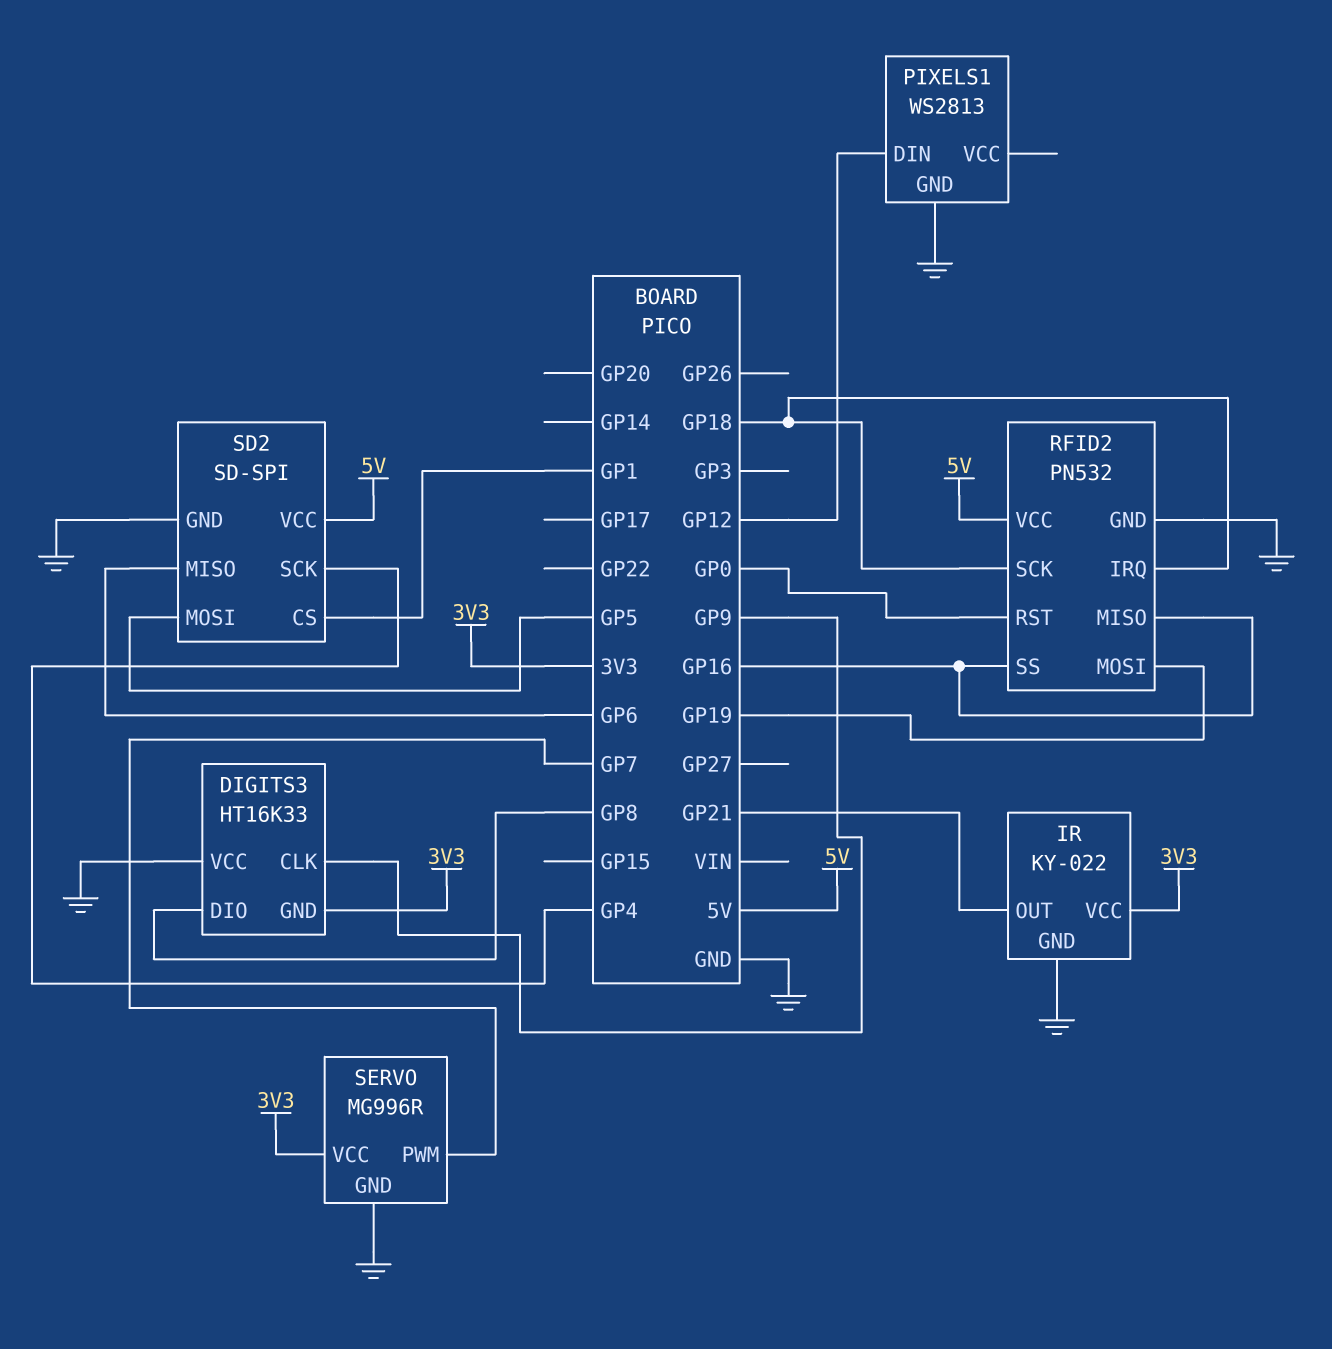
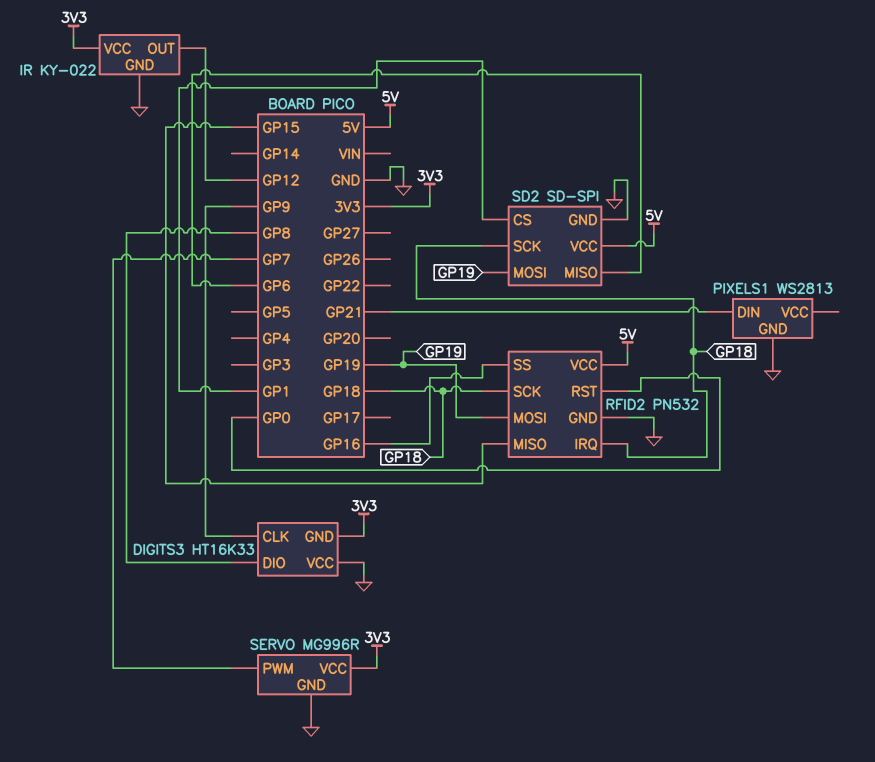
IR pin OUT: GP21 -> GP12
PIXELS1 pin DIN: GP12 -> GP21
RFID2 pin MISO: GP16 -> GP15
SD2 pin MOSI: GP5 -> GP19
SD2 pin SCK: GP4 -> GP18

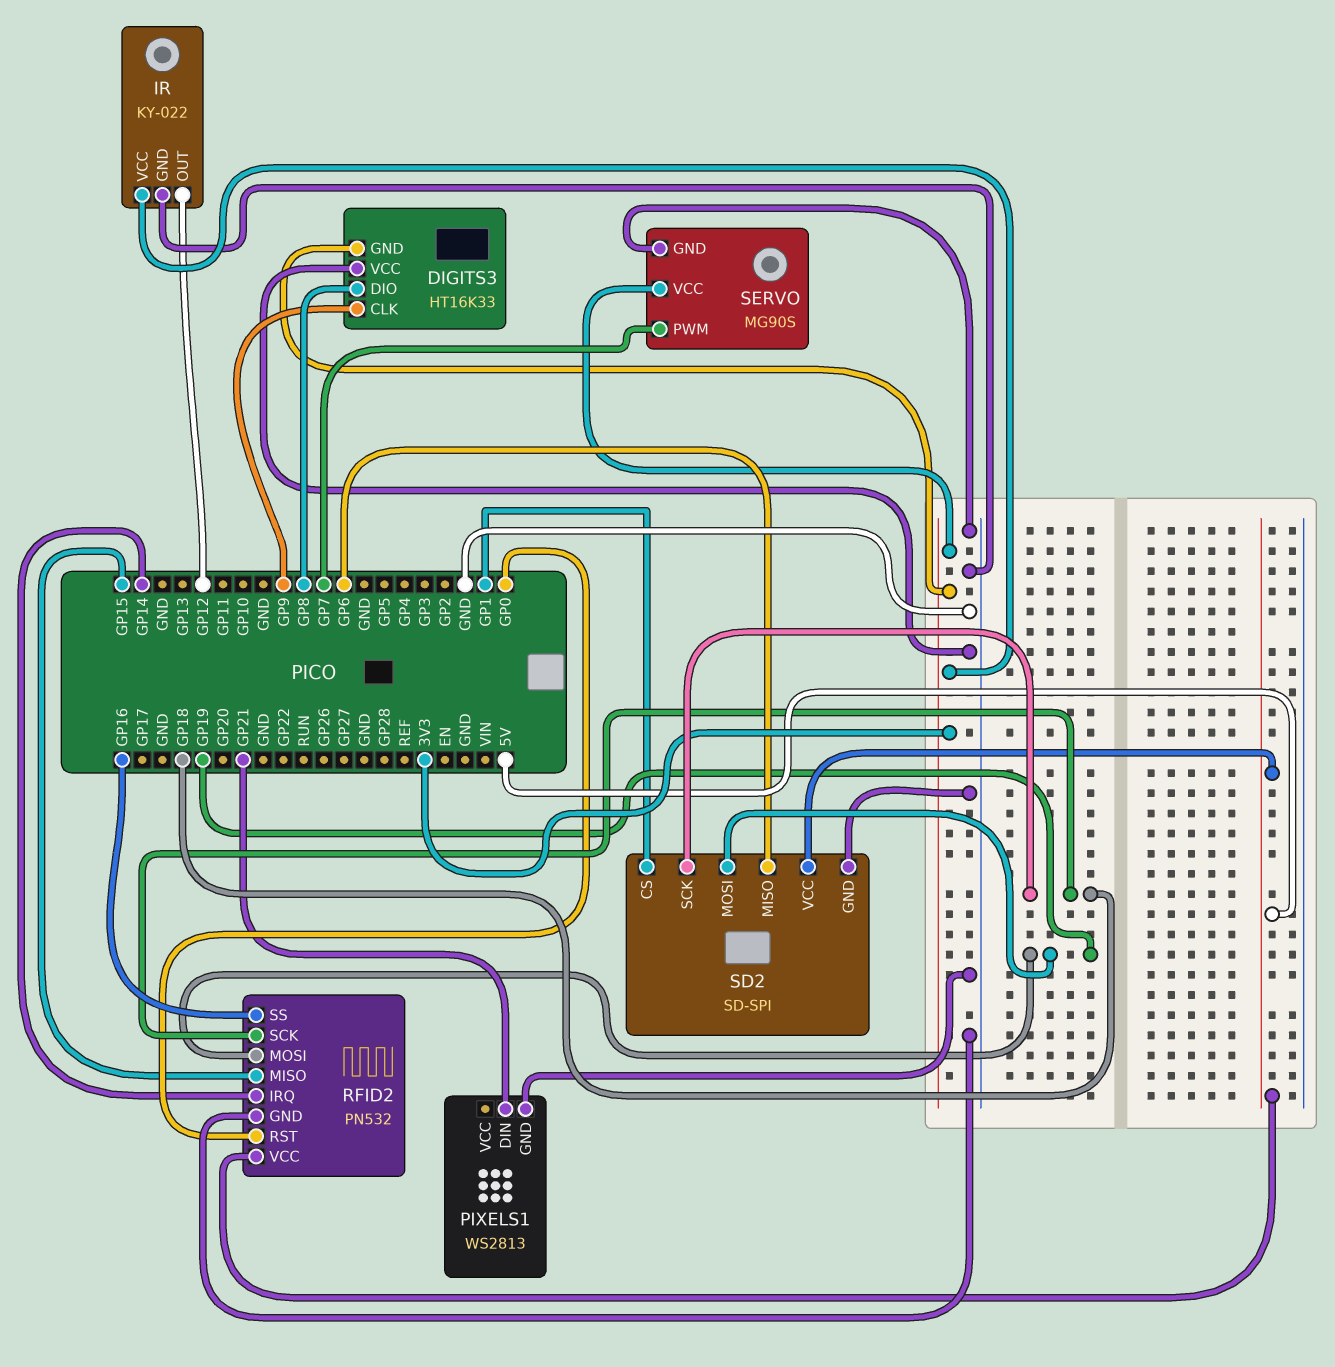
RFID2 pin IRQ: GP18 -> GP14
SERVO: MG996R -> MG90S

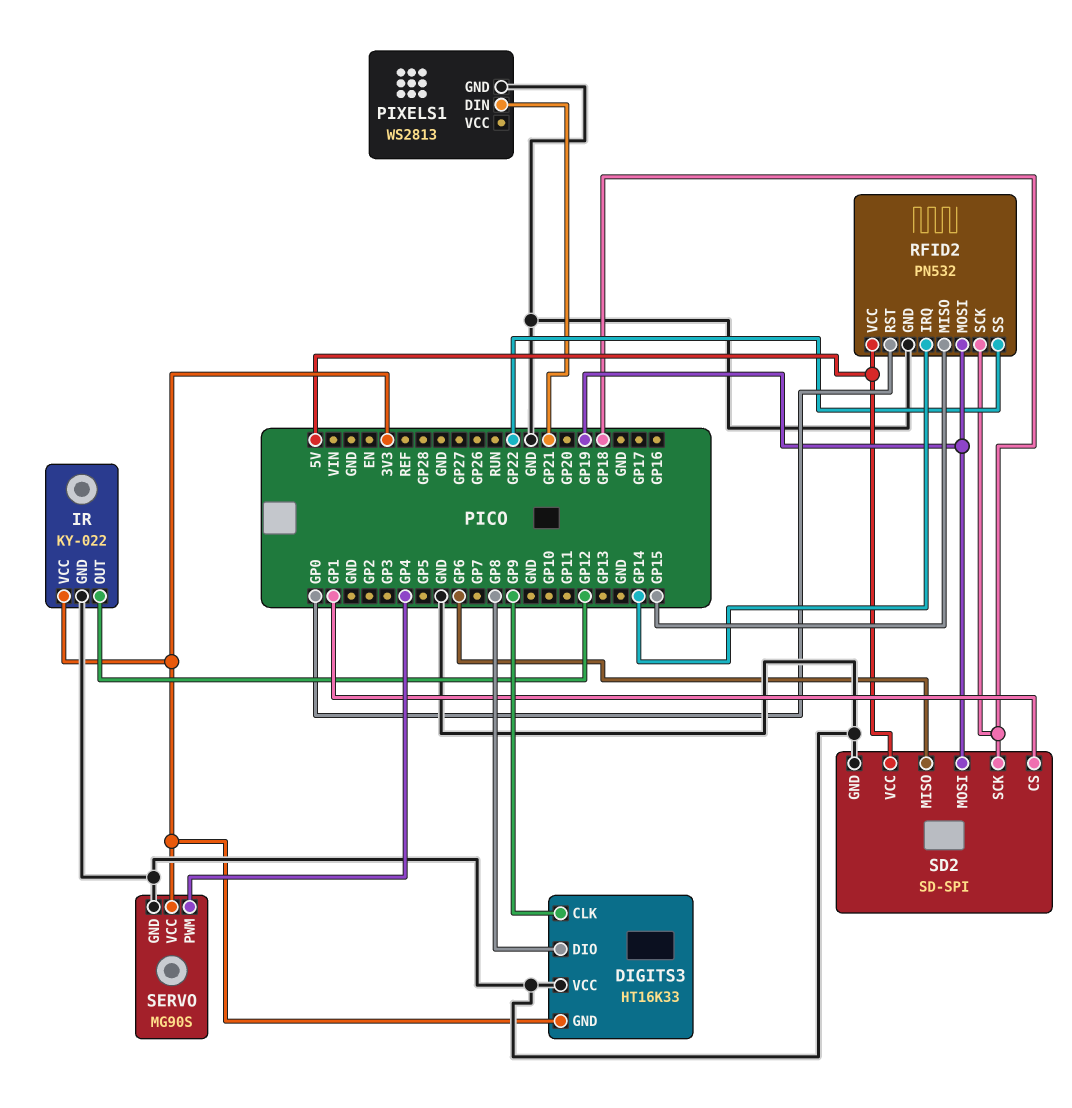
RFID2 pin SS: GP16 -> GP22
SERVO pin PWM: GP7 -> GP4

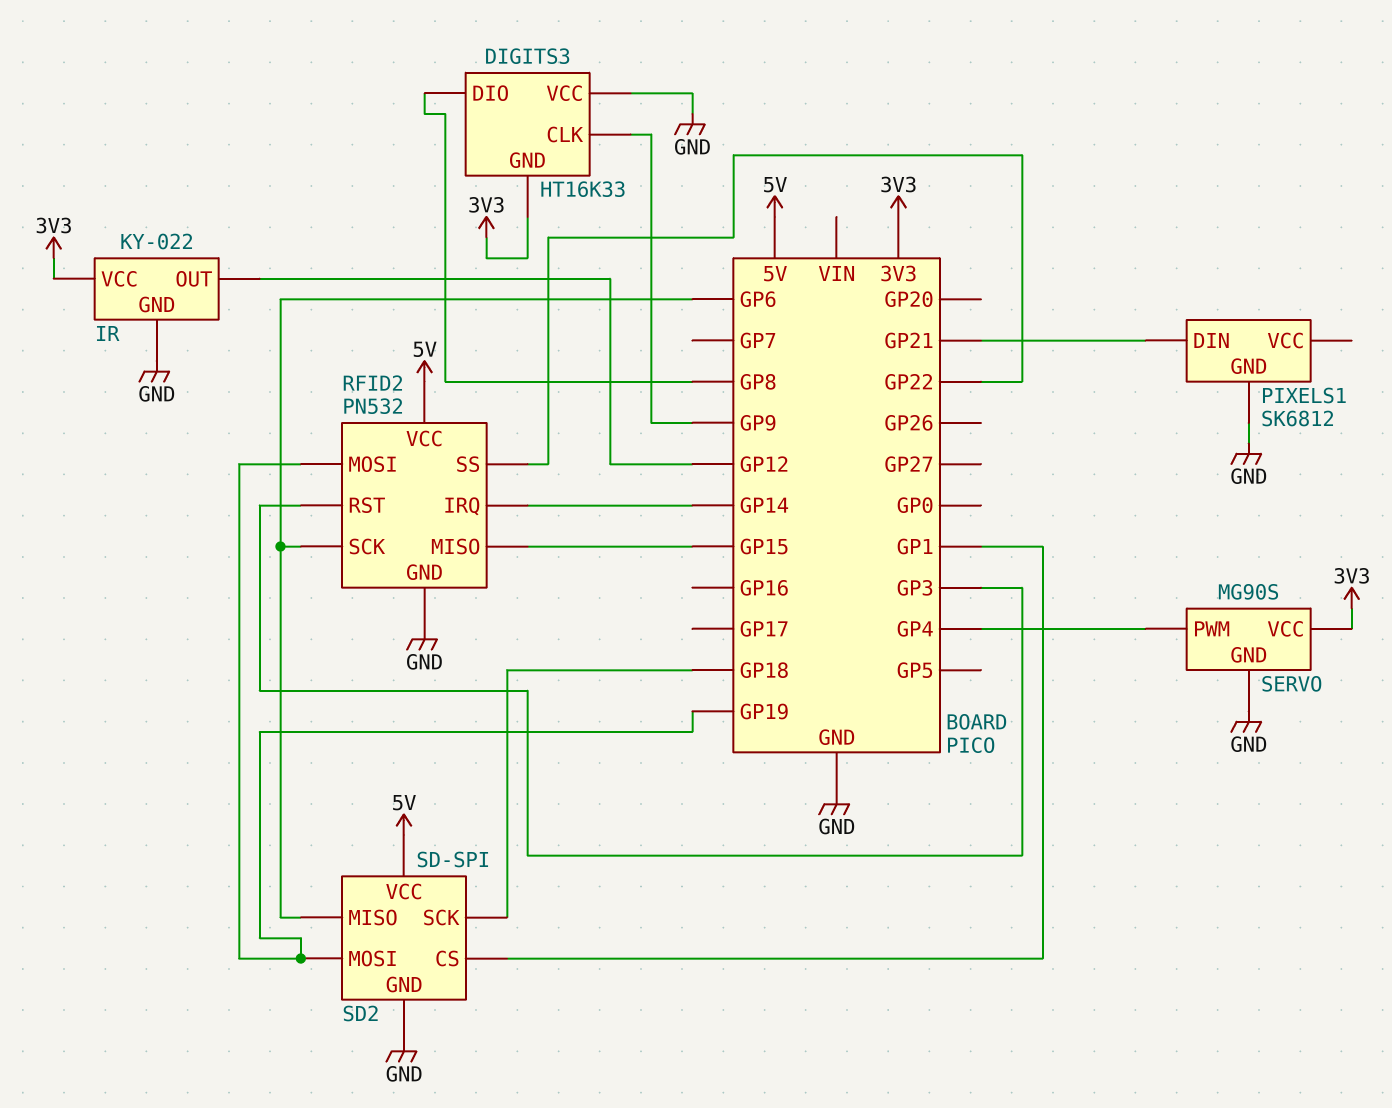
PIXELS1: WS2813 -> SK6812
RFID2 pin RST: GP0 -> GP3
RFID2 pin SCK: GP18 -> GP6

